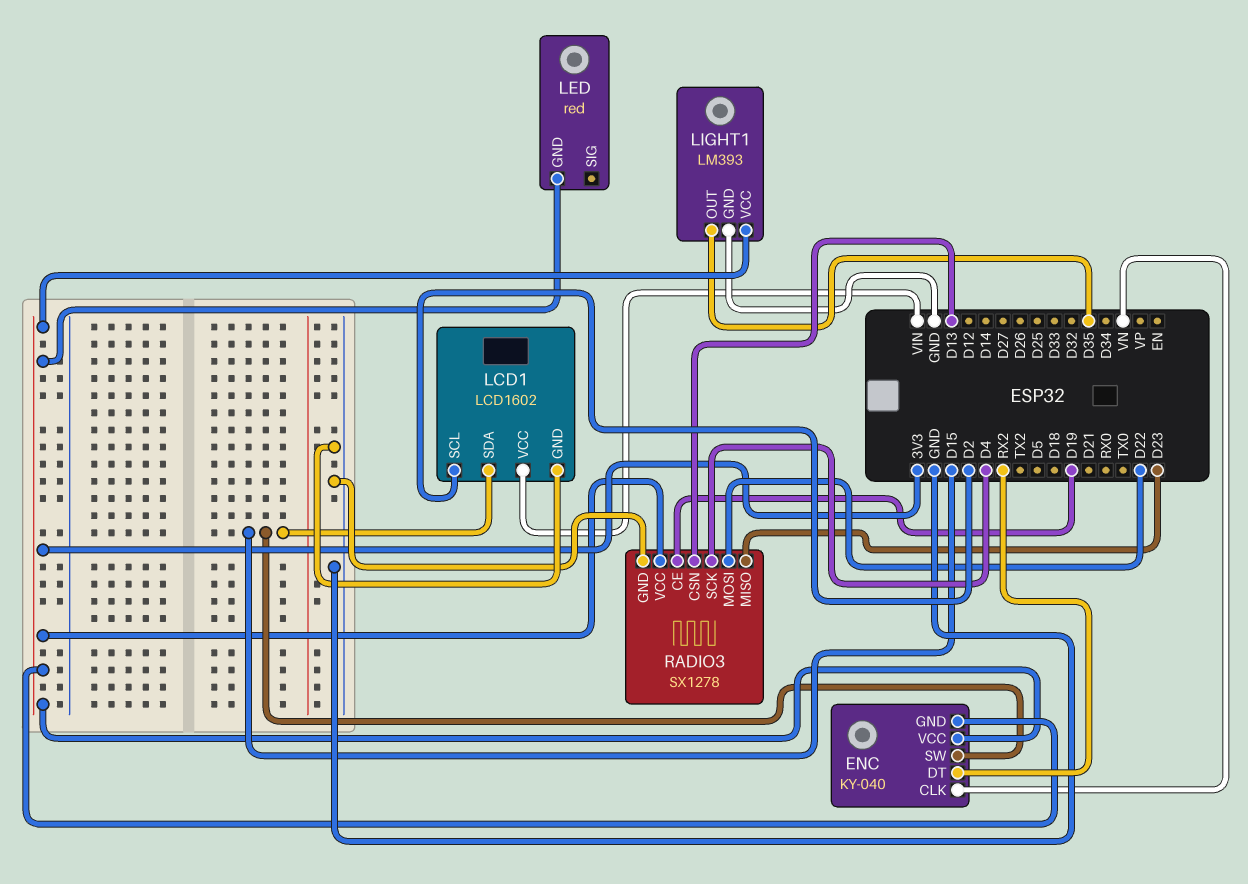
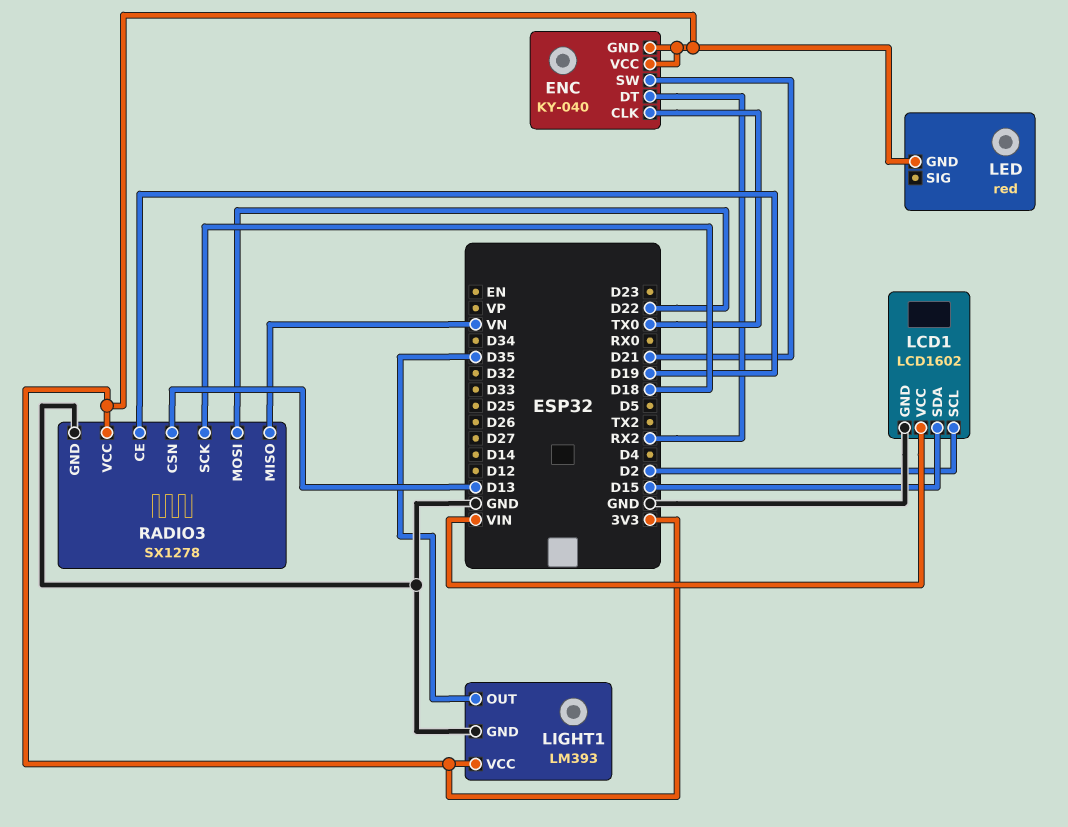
ENC pin CLK: VN -> TX0
ENC pin SW: D15 -> D21
RADIO3 pin MISO: D23 -> VN
RADIO3 pin SCK: D4 -> D18

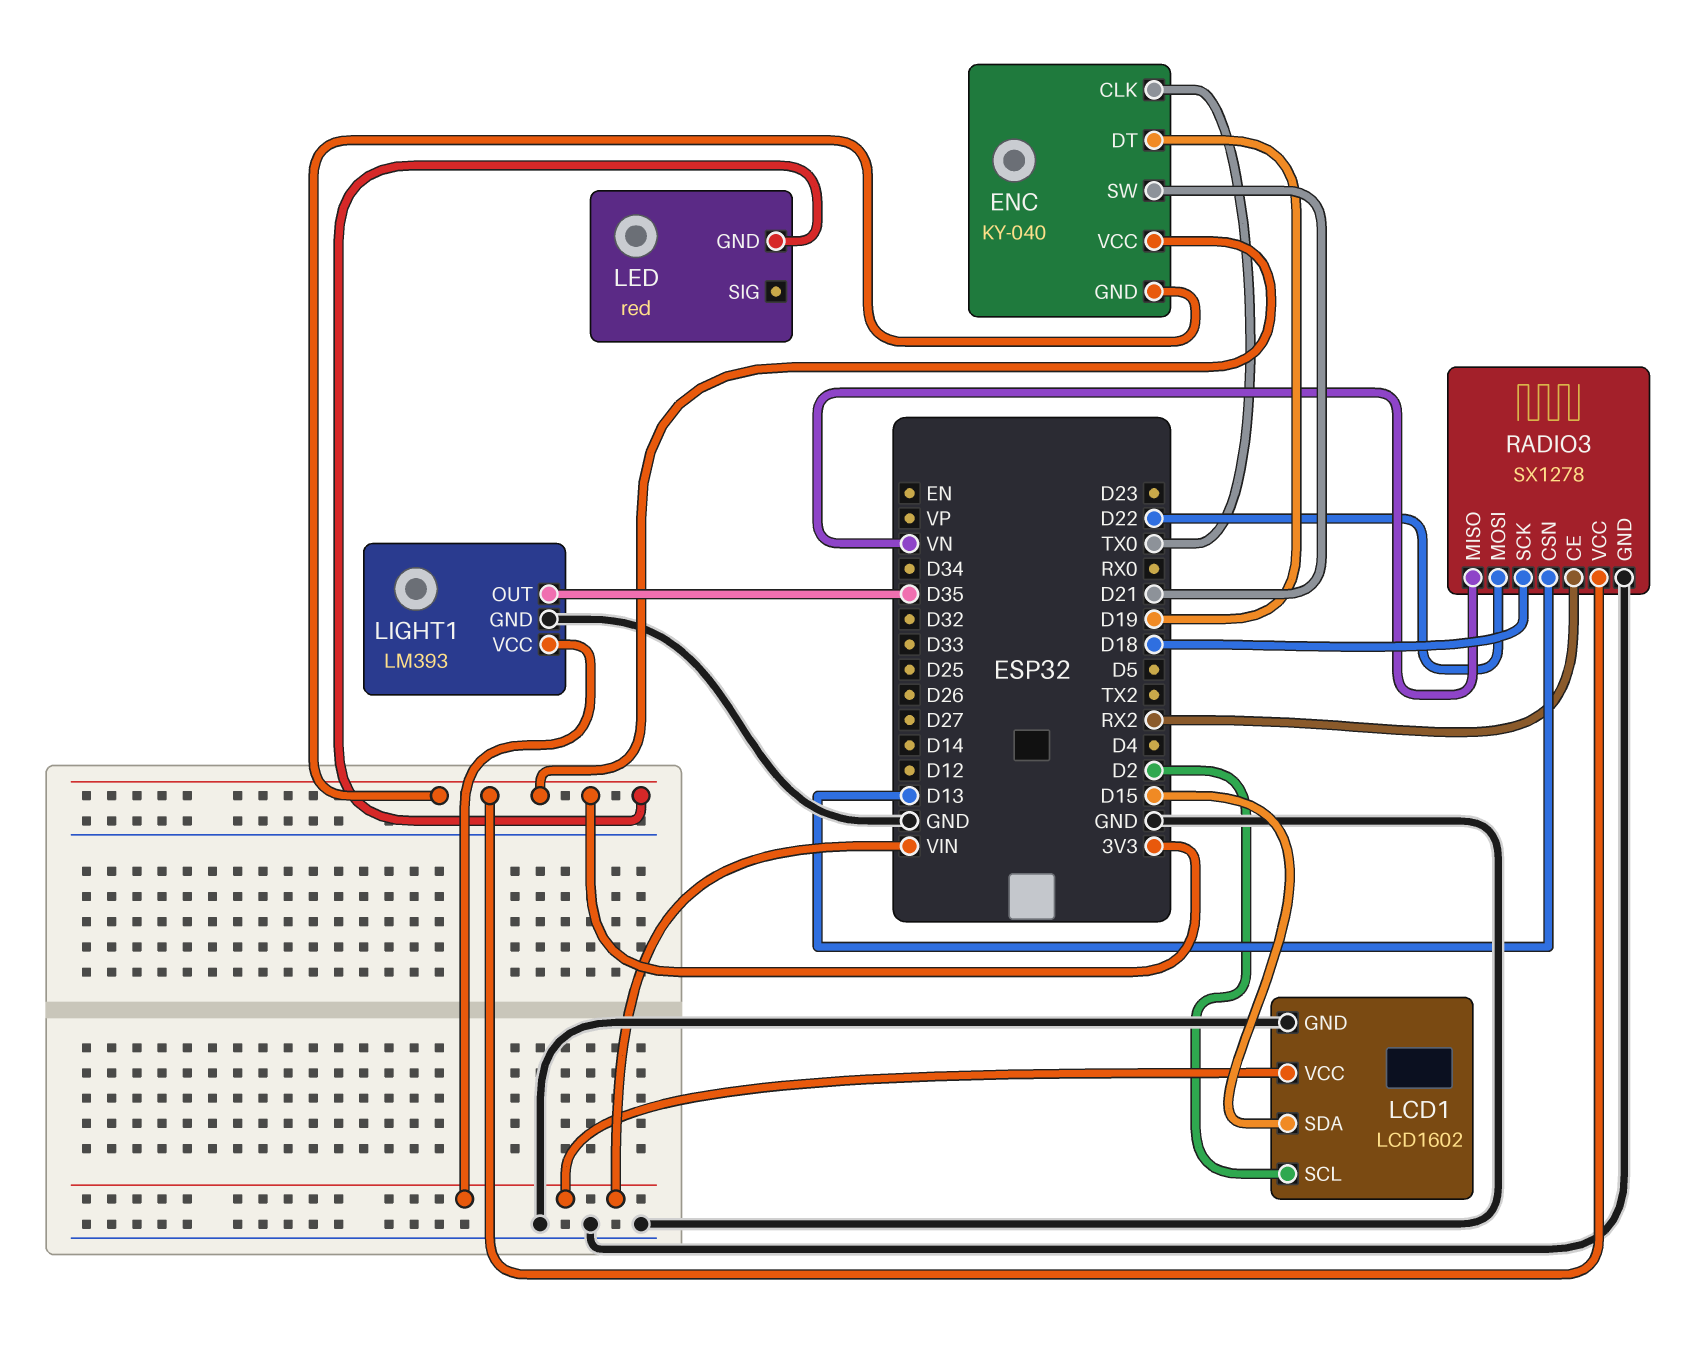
ENC pin DT: RX2 -> D19
LIGHT1 pin VCC: 3V3 -> VIN
RADIO3 pin CE: D19 -> RX2

